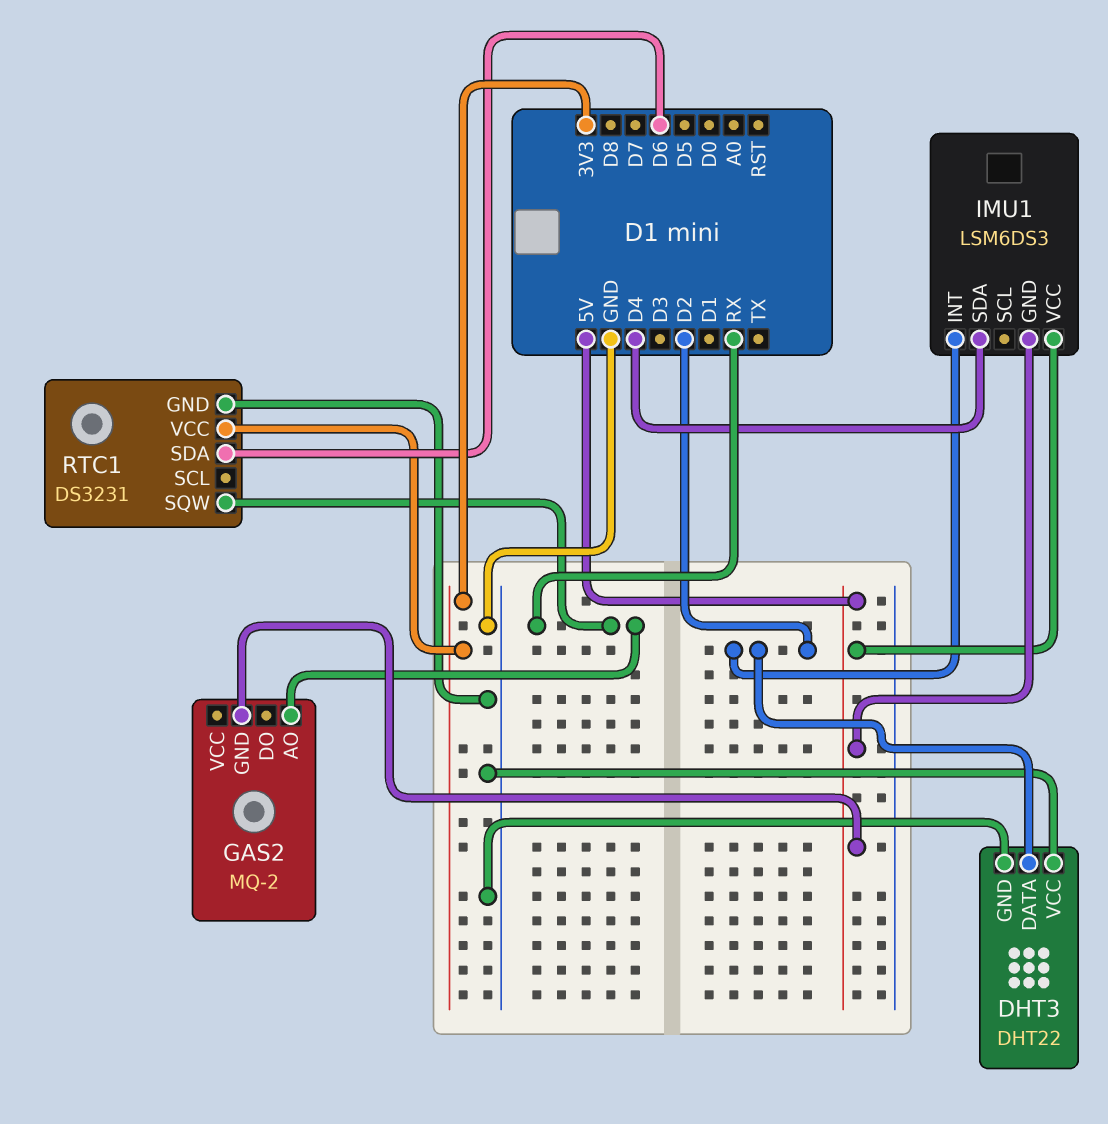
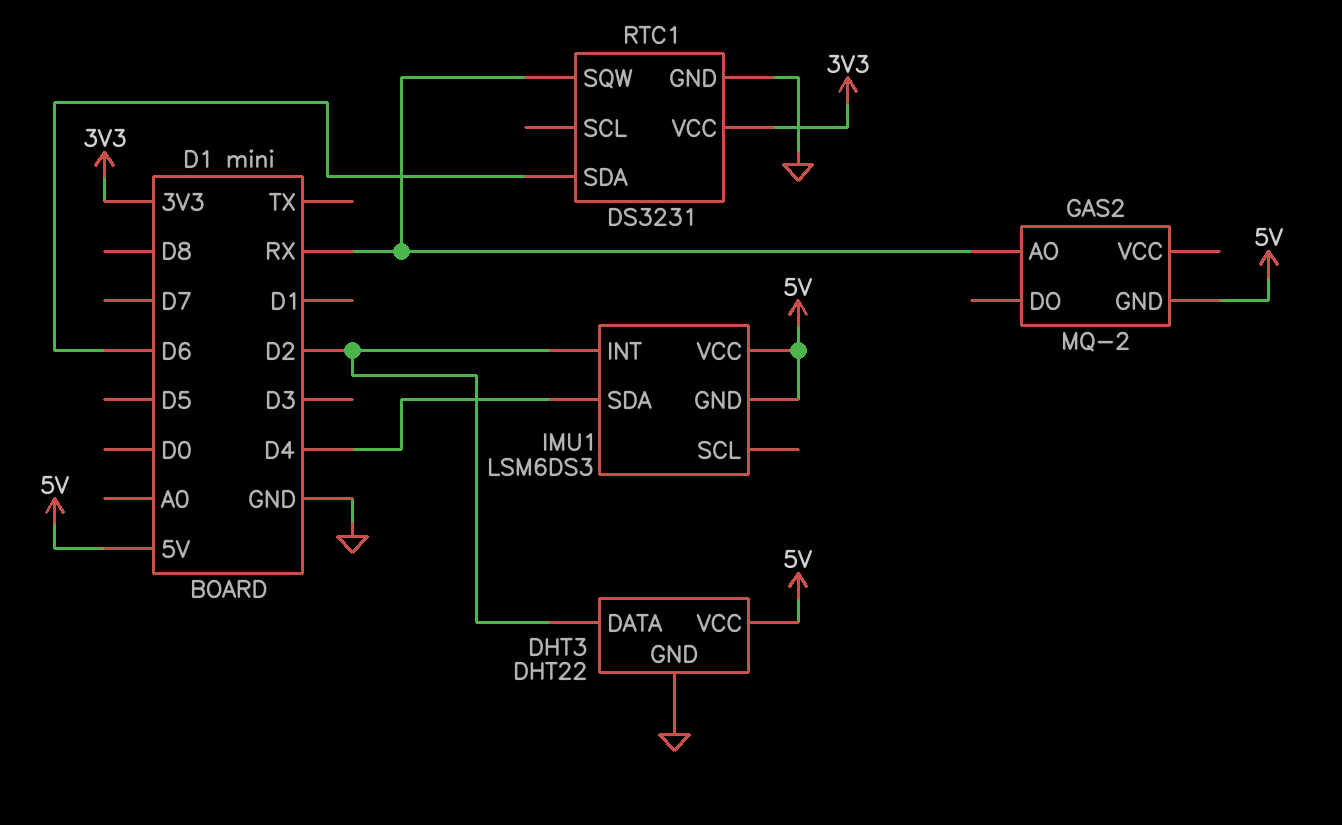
DHT3 pin VCC: GND -> 5V

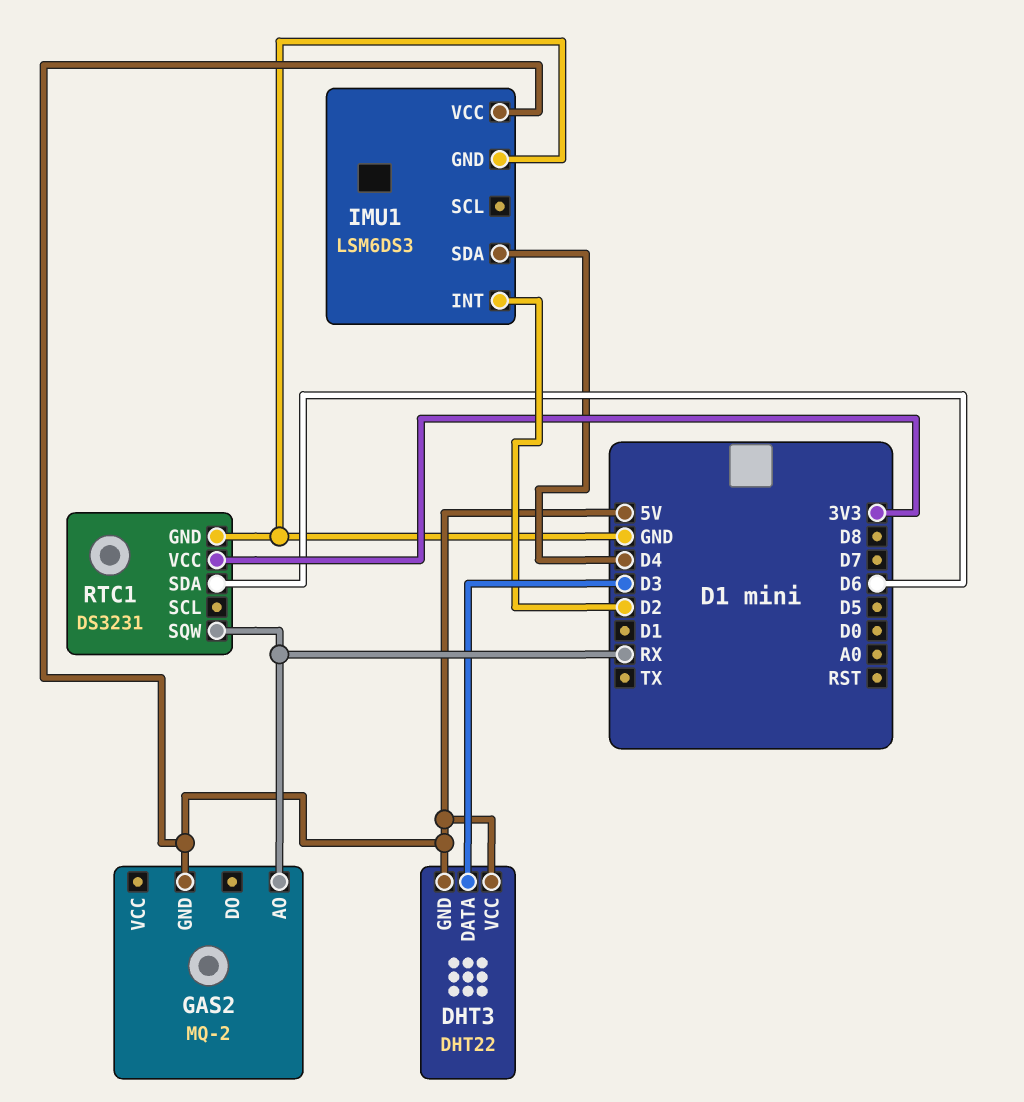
DHT3 pin DATA: D2 -> D3
DHT3 pin GND: GND -> 5V
IMU1 pin GND: 5V -> GND

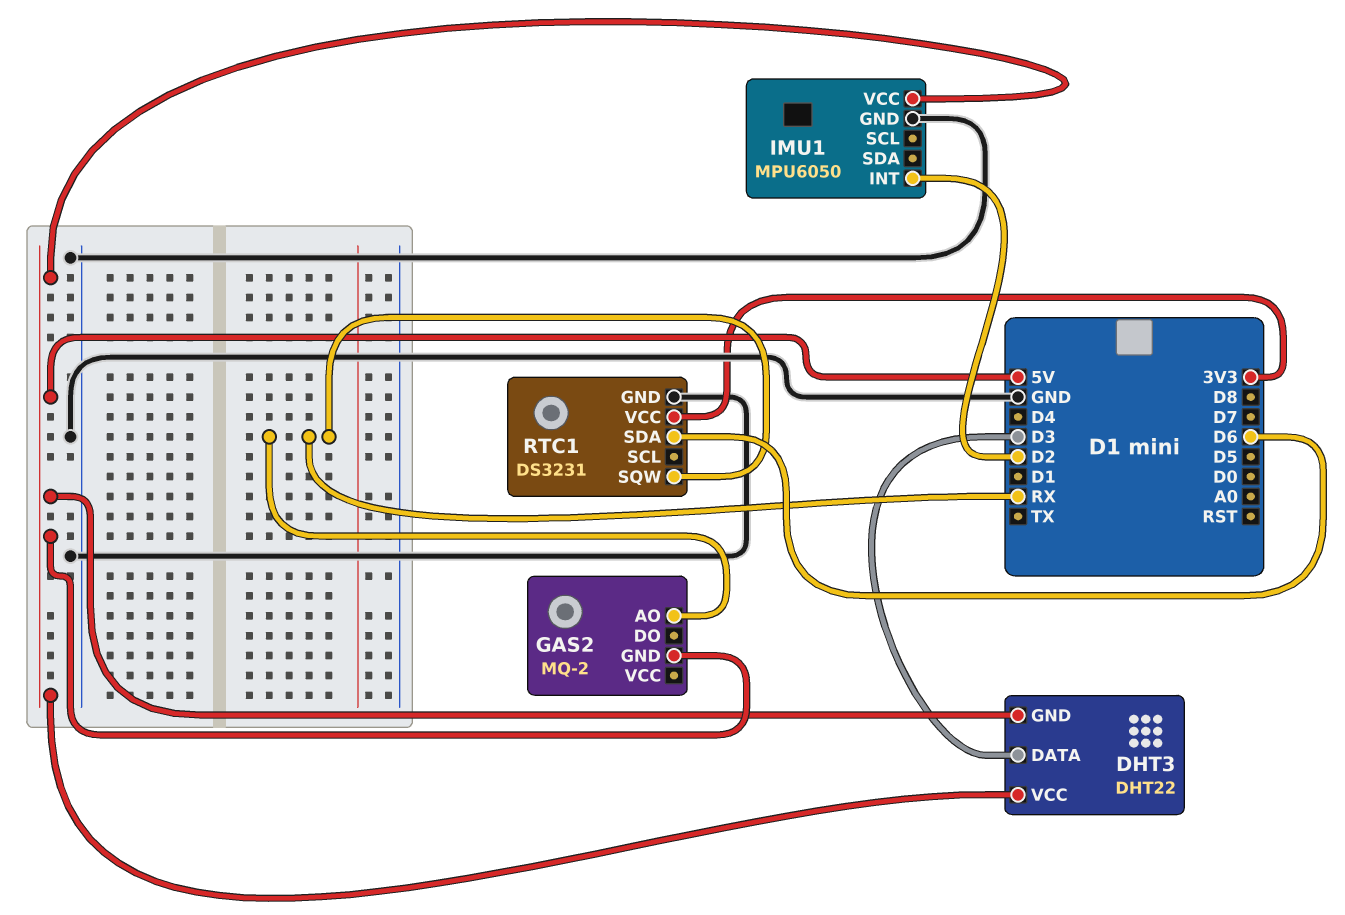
IMU1: LSM6DS3 -> MPU6050
IMU1 pin SDA: D4 -> none

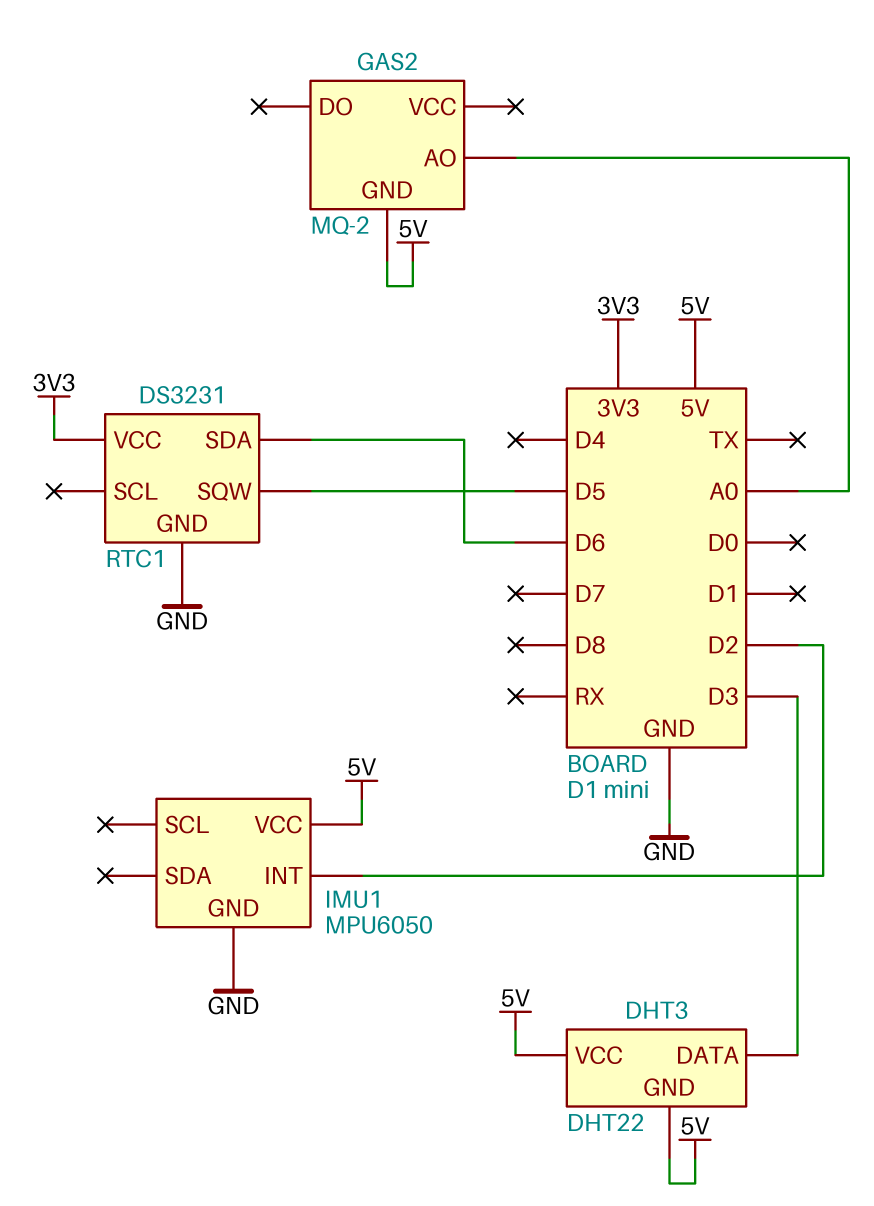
GAS2 pin AO: RX -> A0
RTC1 pin SQW: RX -> D5

